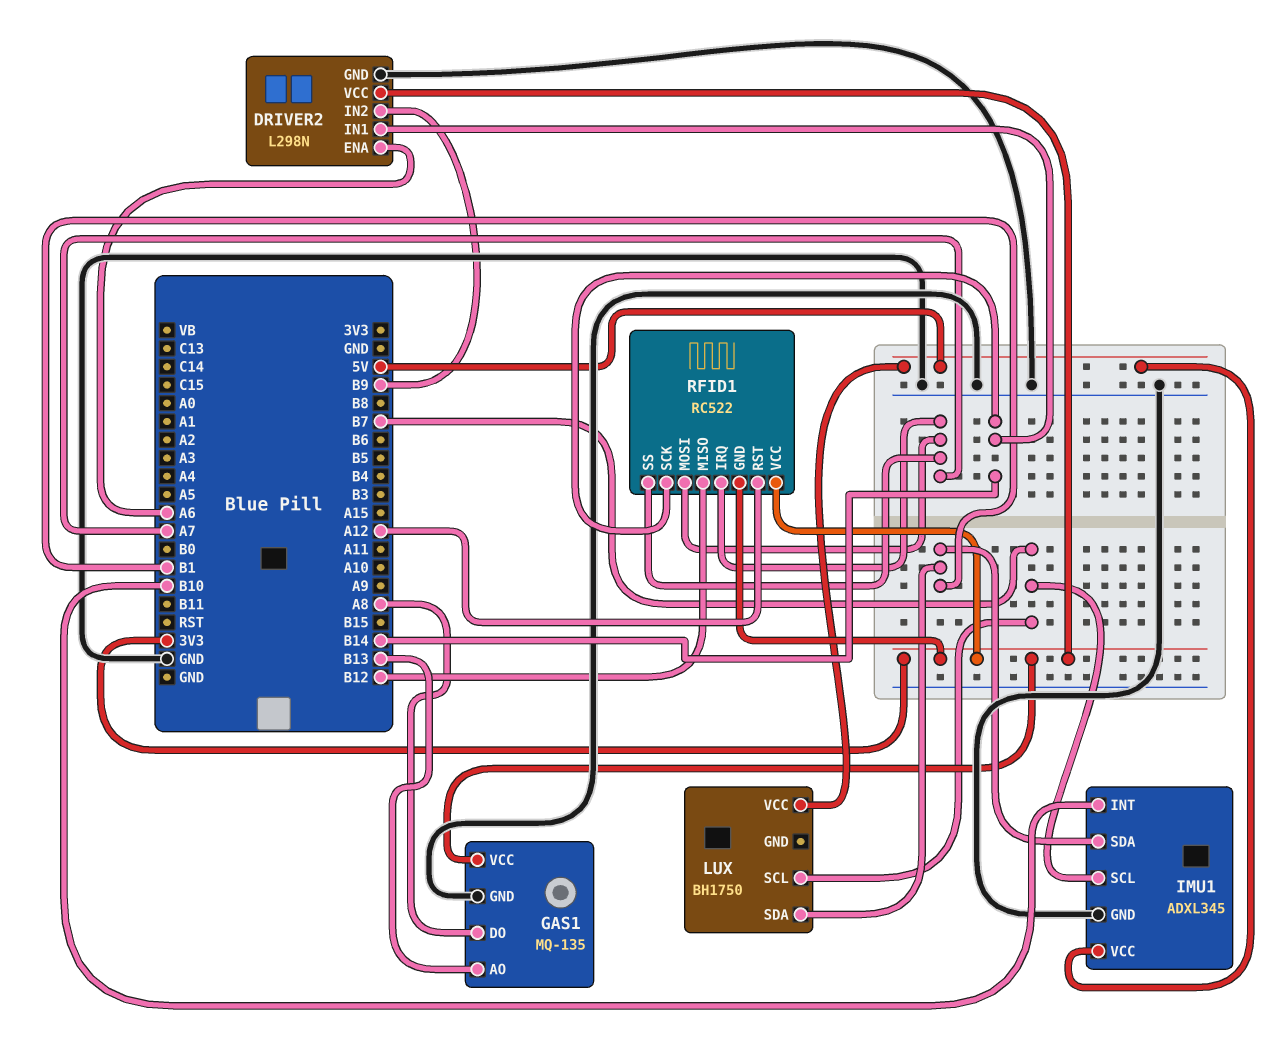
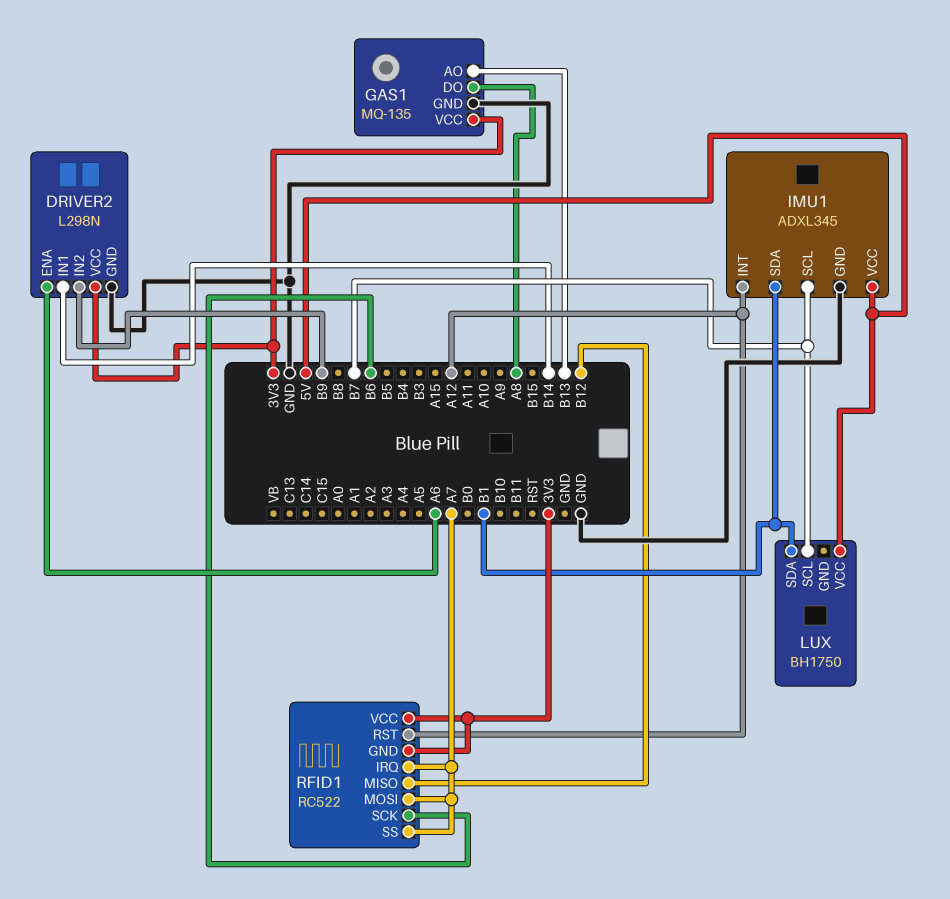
IMU1 pin INT: B10 -> A12
RFID1 pin SCK: B14 -> B6

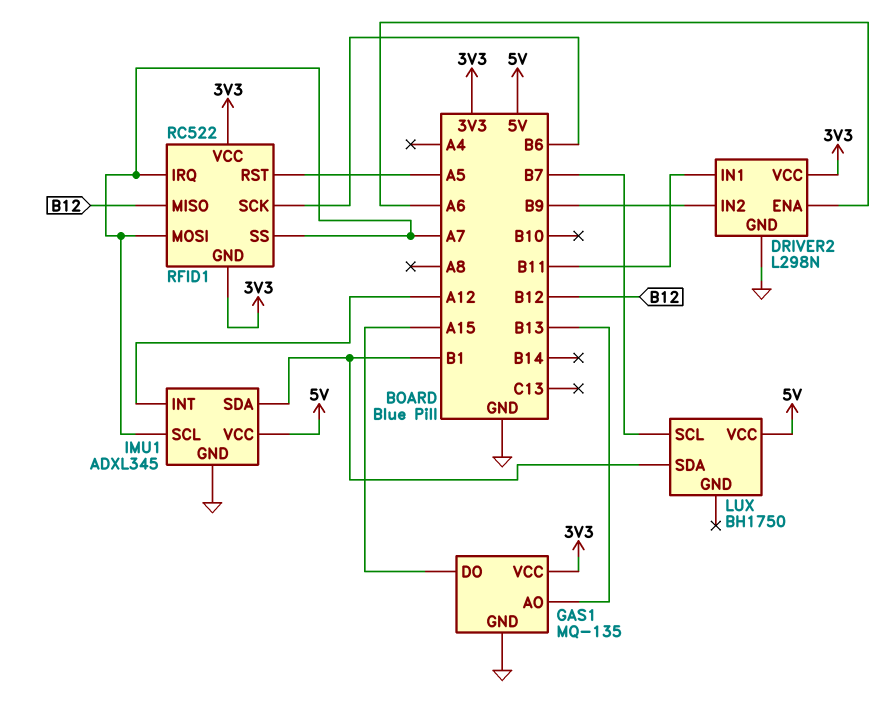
DRIVER2 pin IN1: B14 -> B11
GAS1 pin DO: A8 -> A15
IMU1 pin SCL: B7 -> A7
RFID1 pin RST: A12 -> A5

